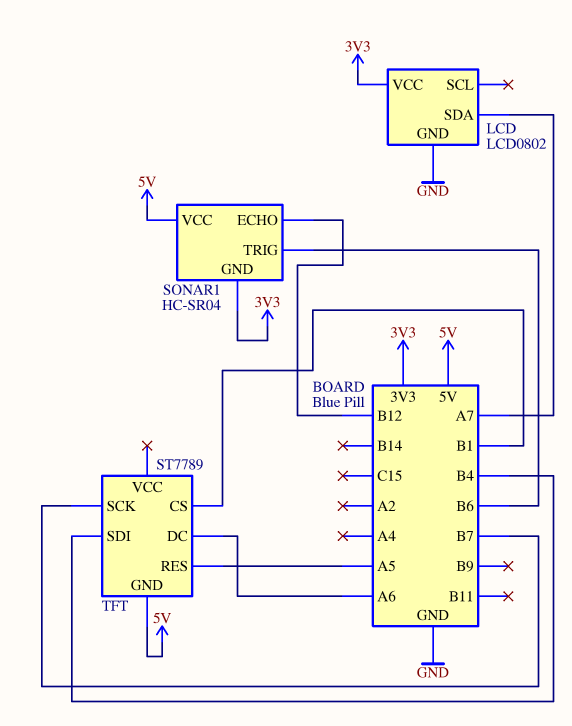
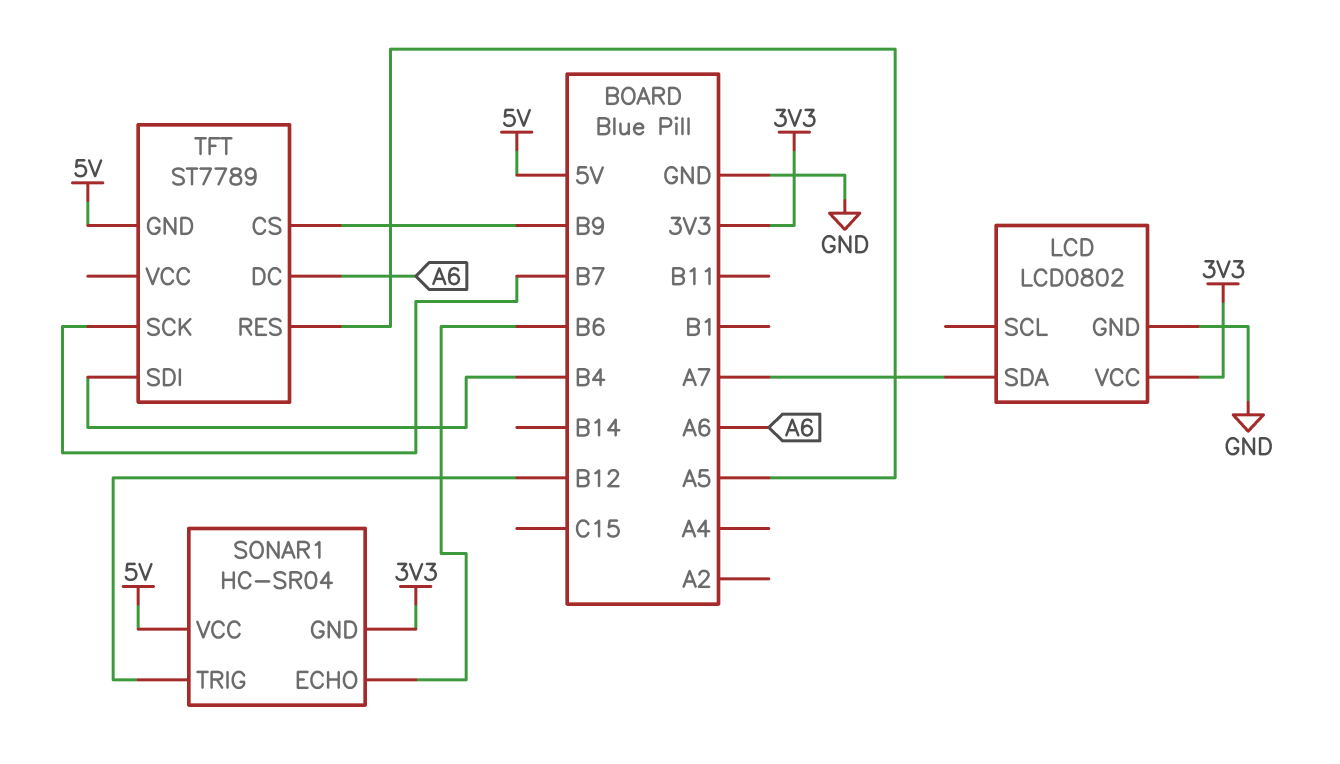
SONAR1 pin ECHO: B12 -> B6
SONAR1 pin TRIG: B6 -> B12
TFT pin CS: B1 -> B9

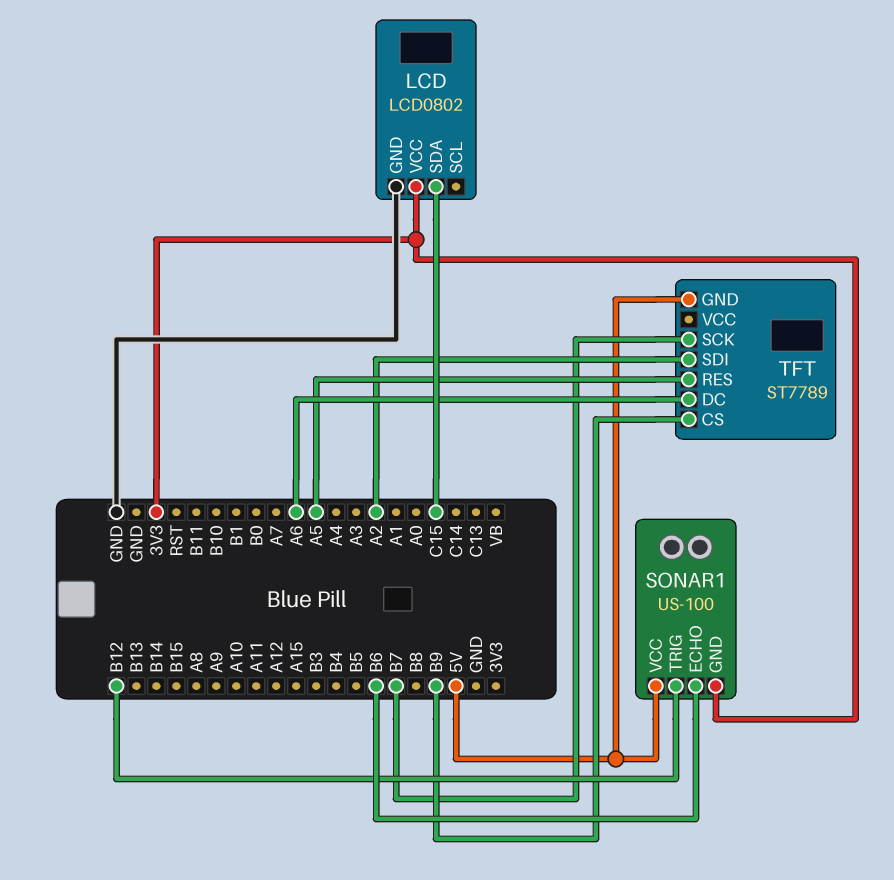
LCD pin SDA: A7 -> C15
SONAR1: HC-SR04 -> US-100
TFT pin SDI: B4 -> A2

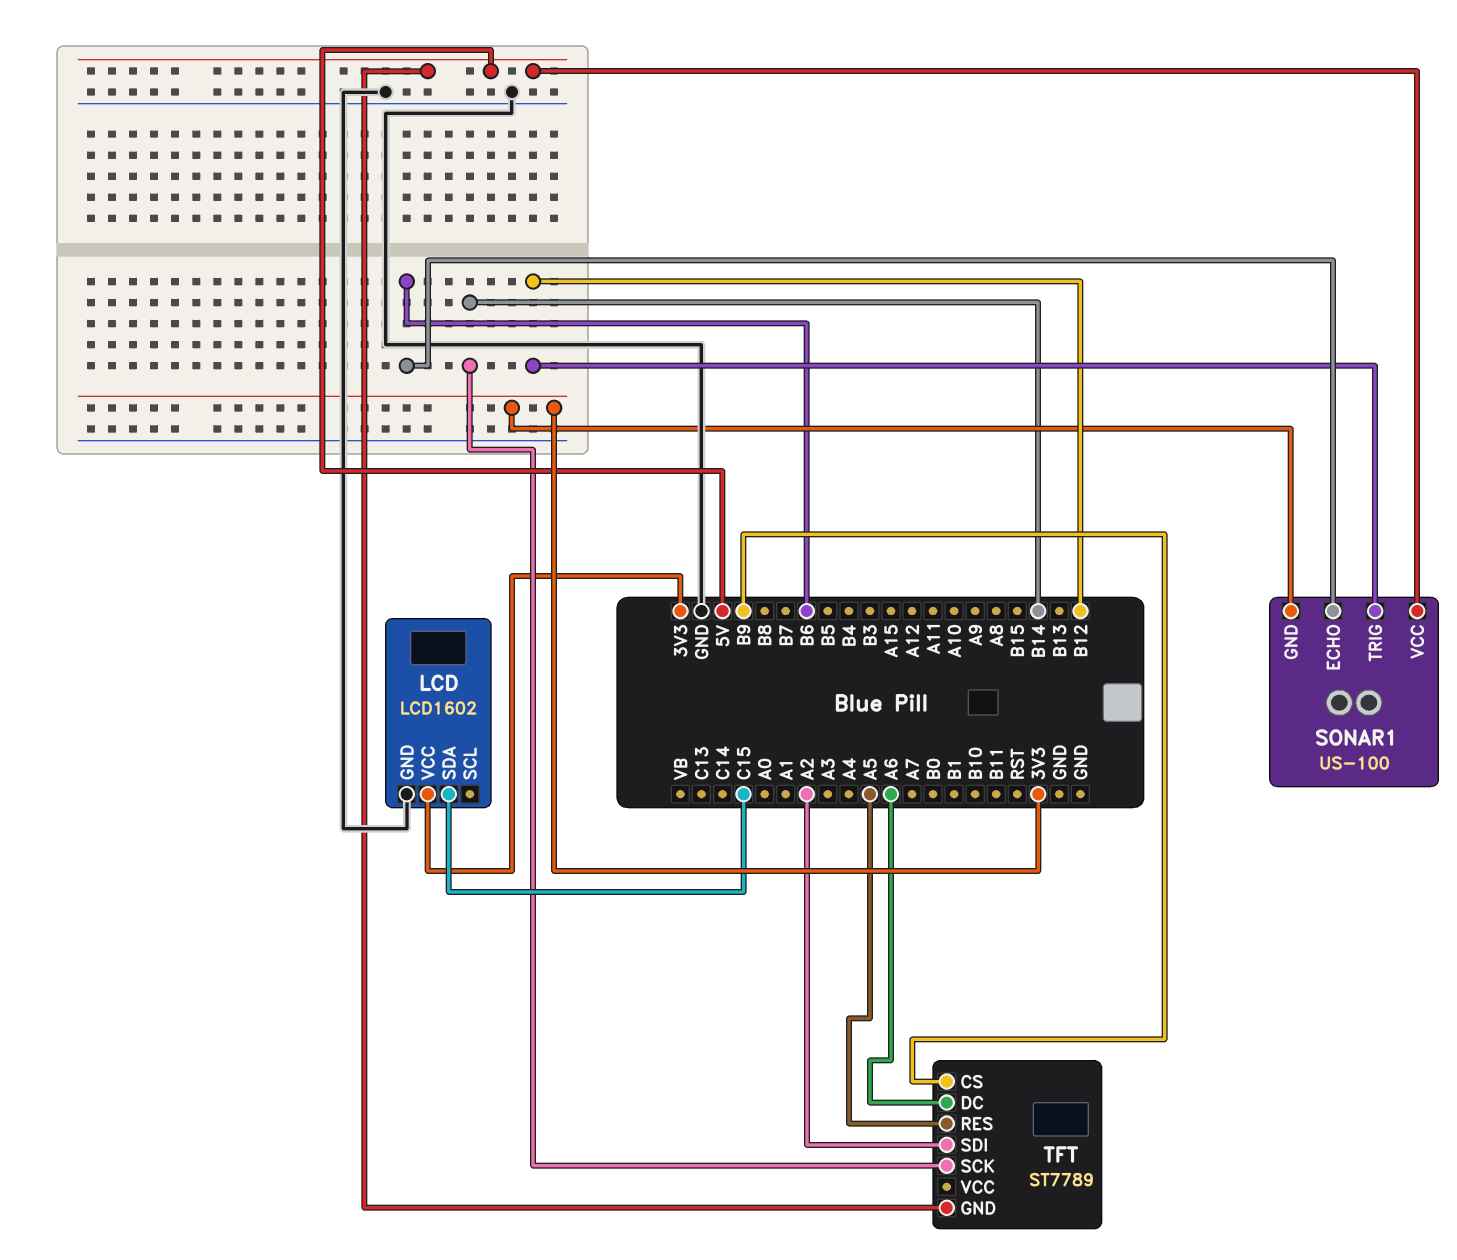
LCD: LCD0802 -> LCD1602
TFT pin SCK: B7 -> B14

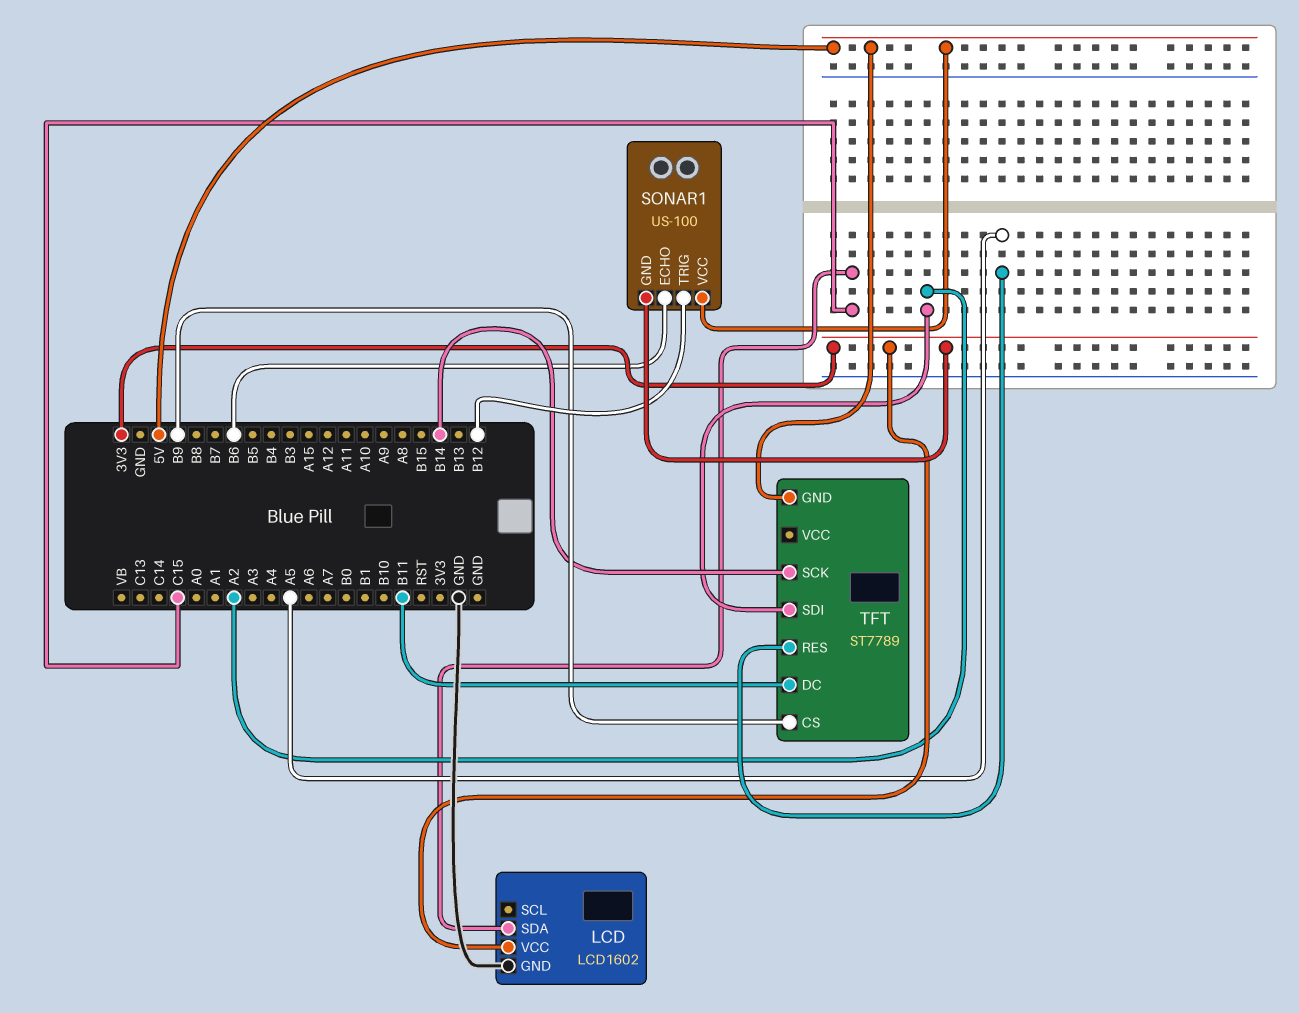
TFT pin DC: A6 -> B11

